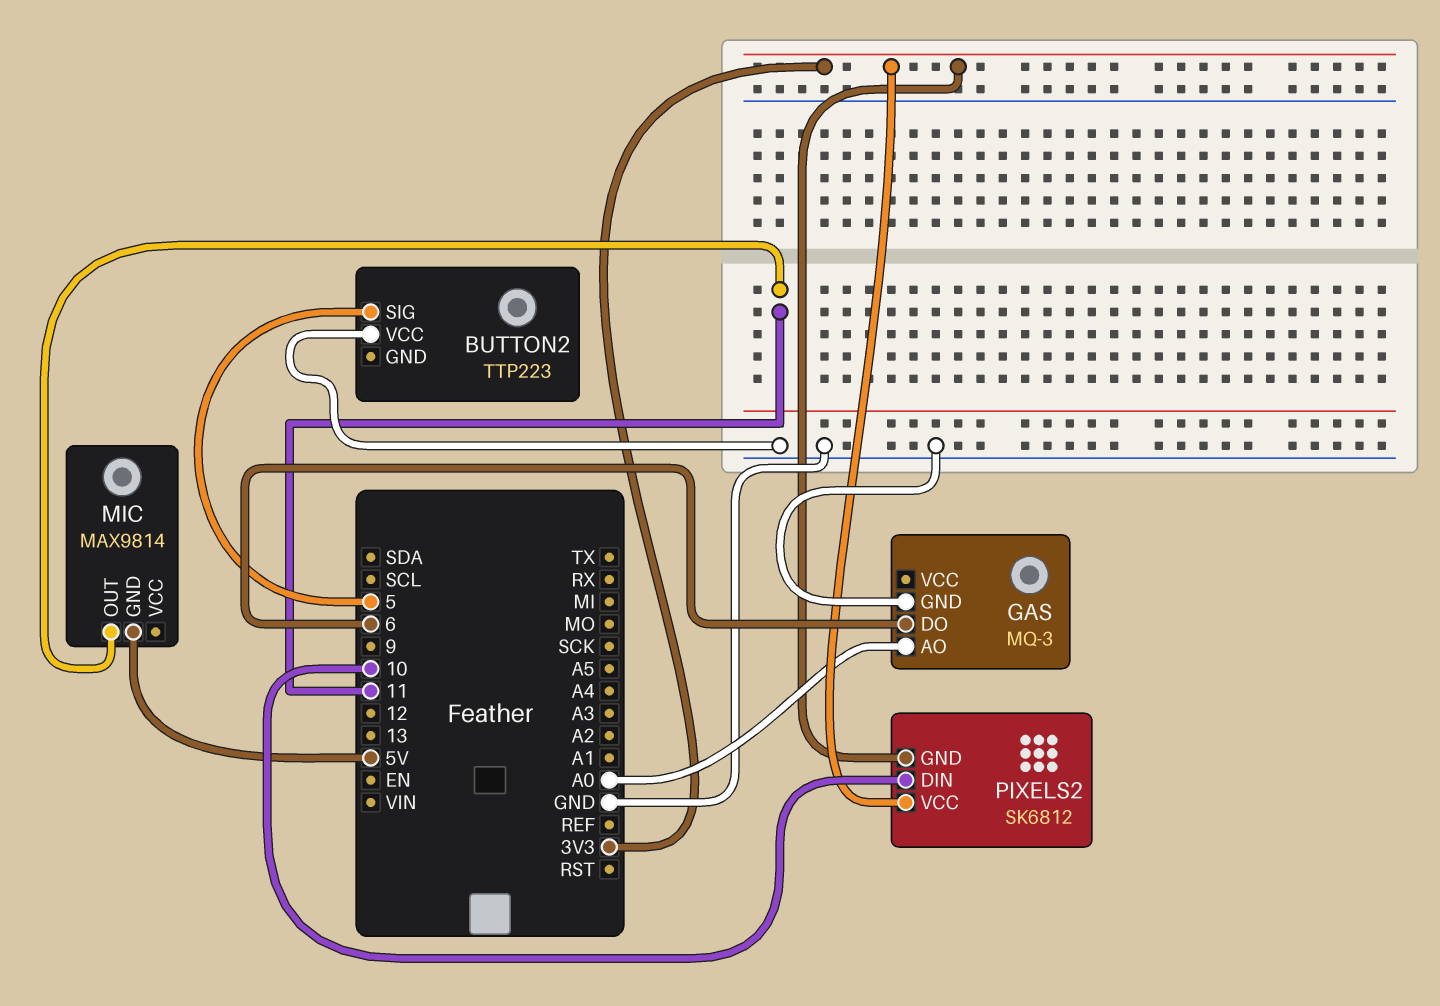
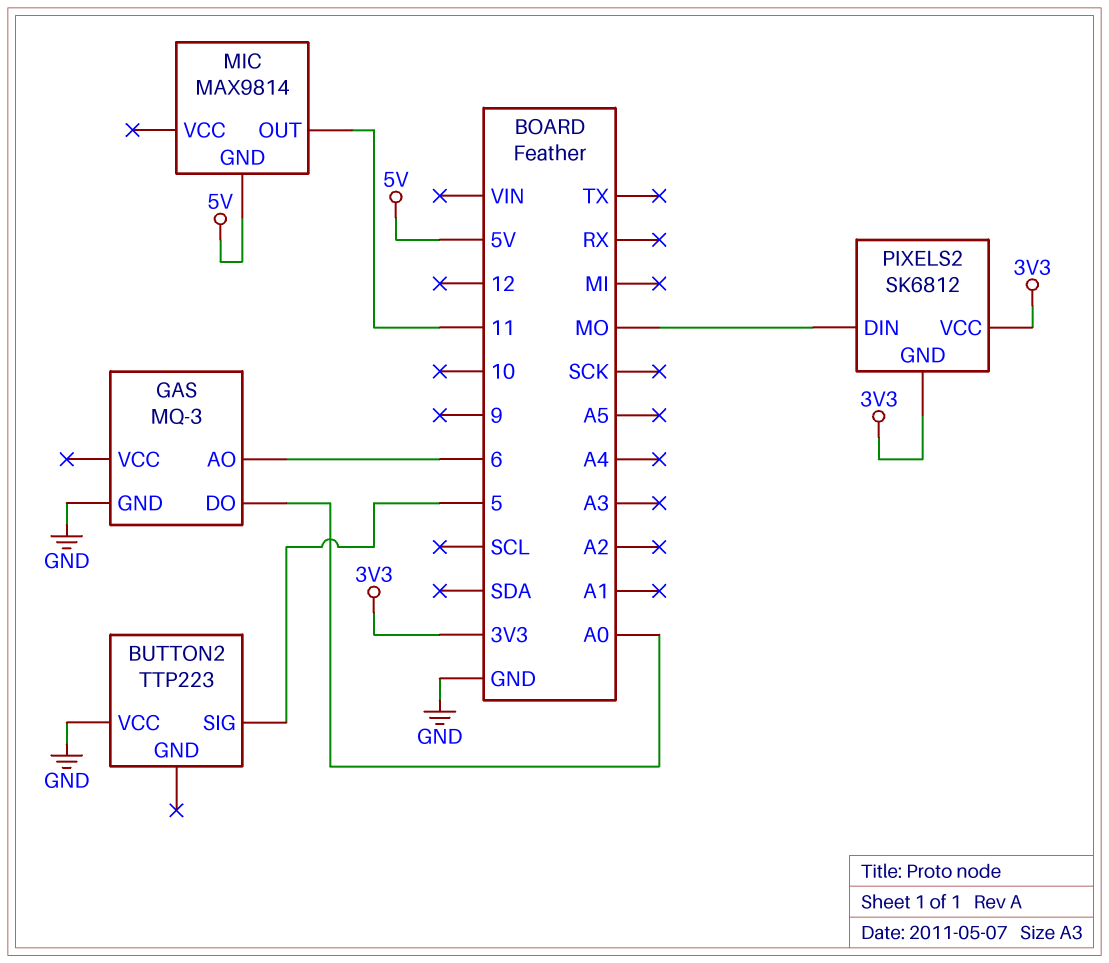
GAS pin AO: A0 -> 6
GAS pin DO: 6 -> A0
PIXELS2 pin DIN: 10 -> MO

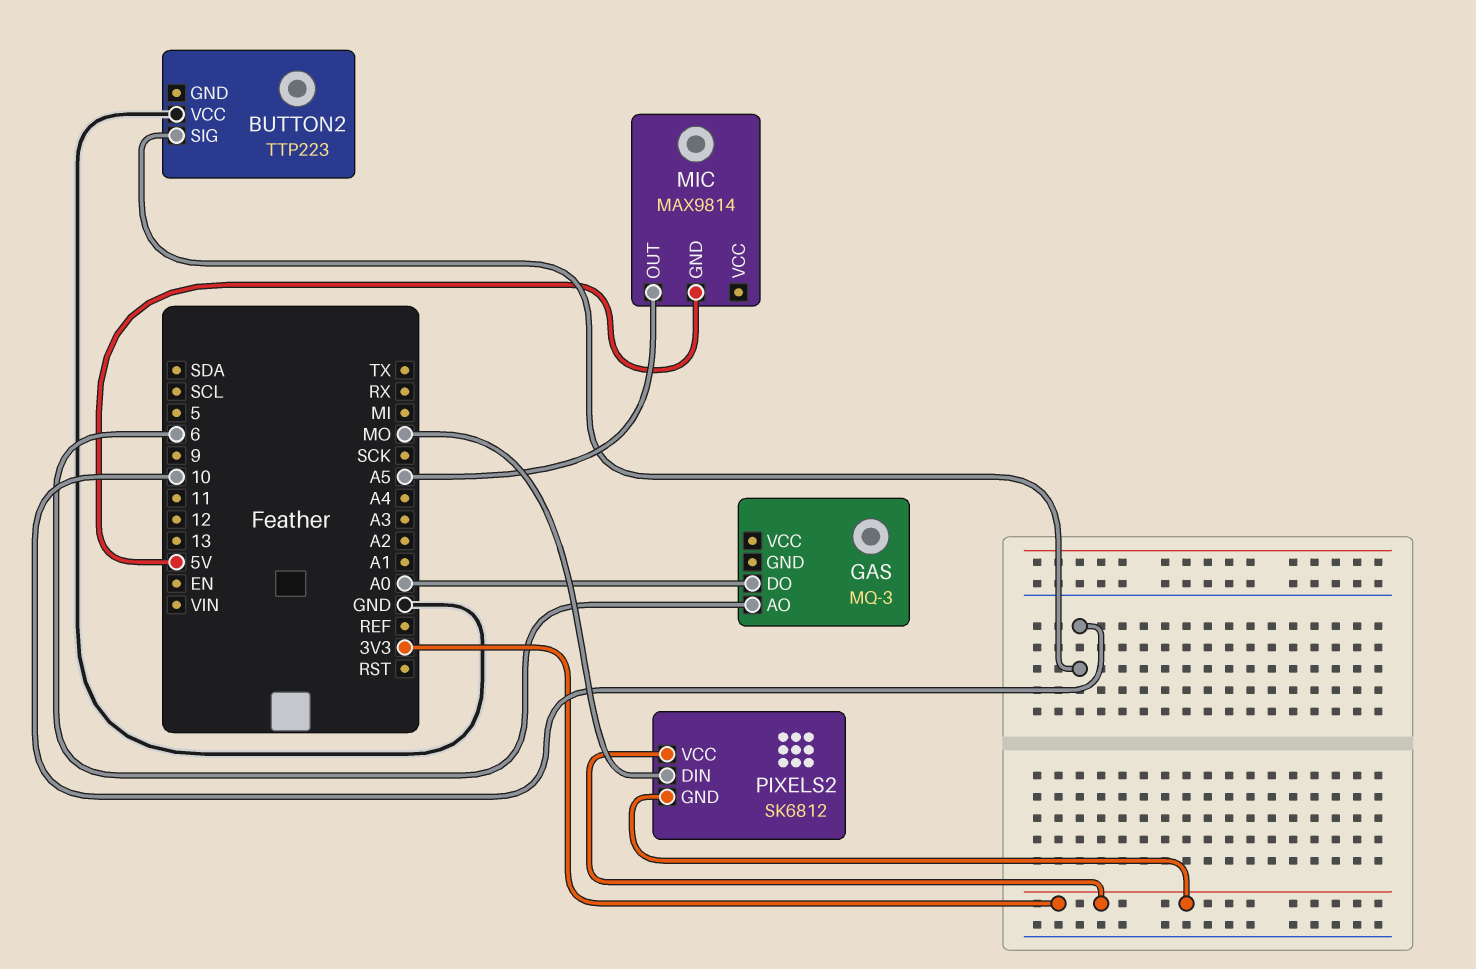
BUTTON2 pin SIG: 5 -> 10
GAS pin GND: GND -> none
MIC pin OUT: 11 -> A5

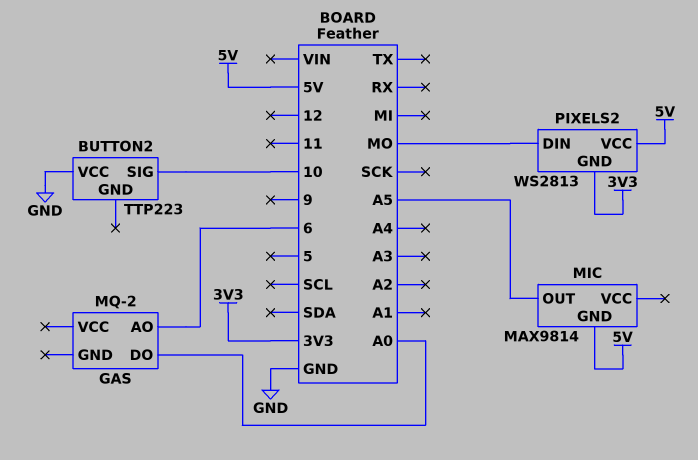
GAS: MQ-3 -> MQ-2
PIXELS2: SK6812 -> WS2813
PIXELS2 pin VCC: 3V3 -> 5V

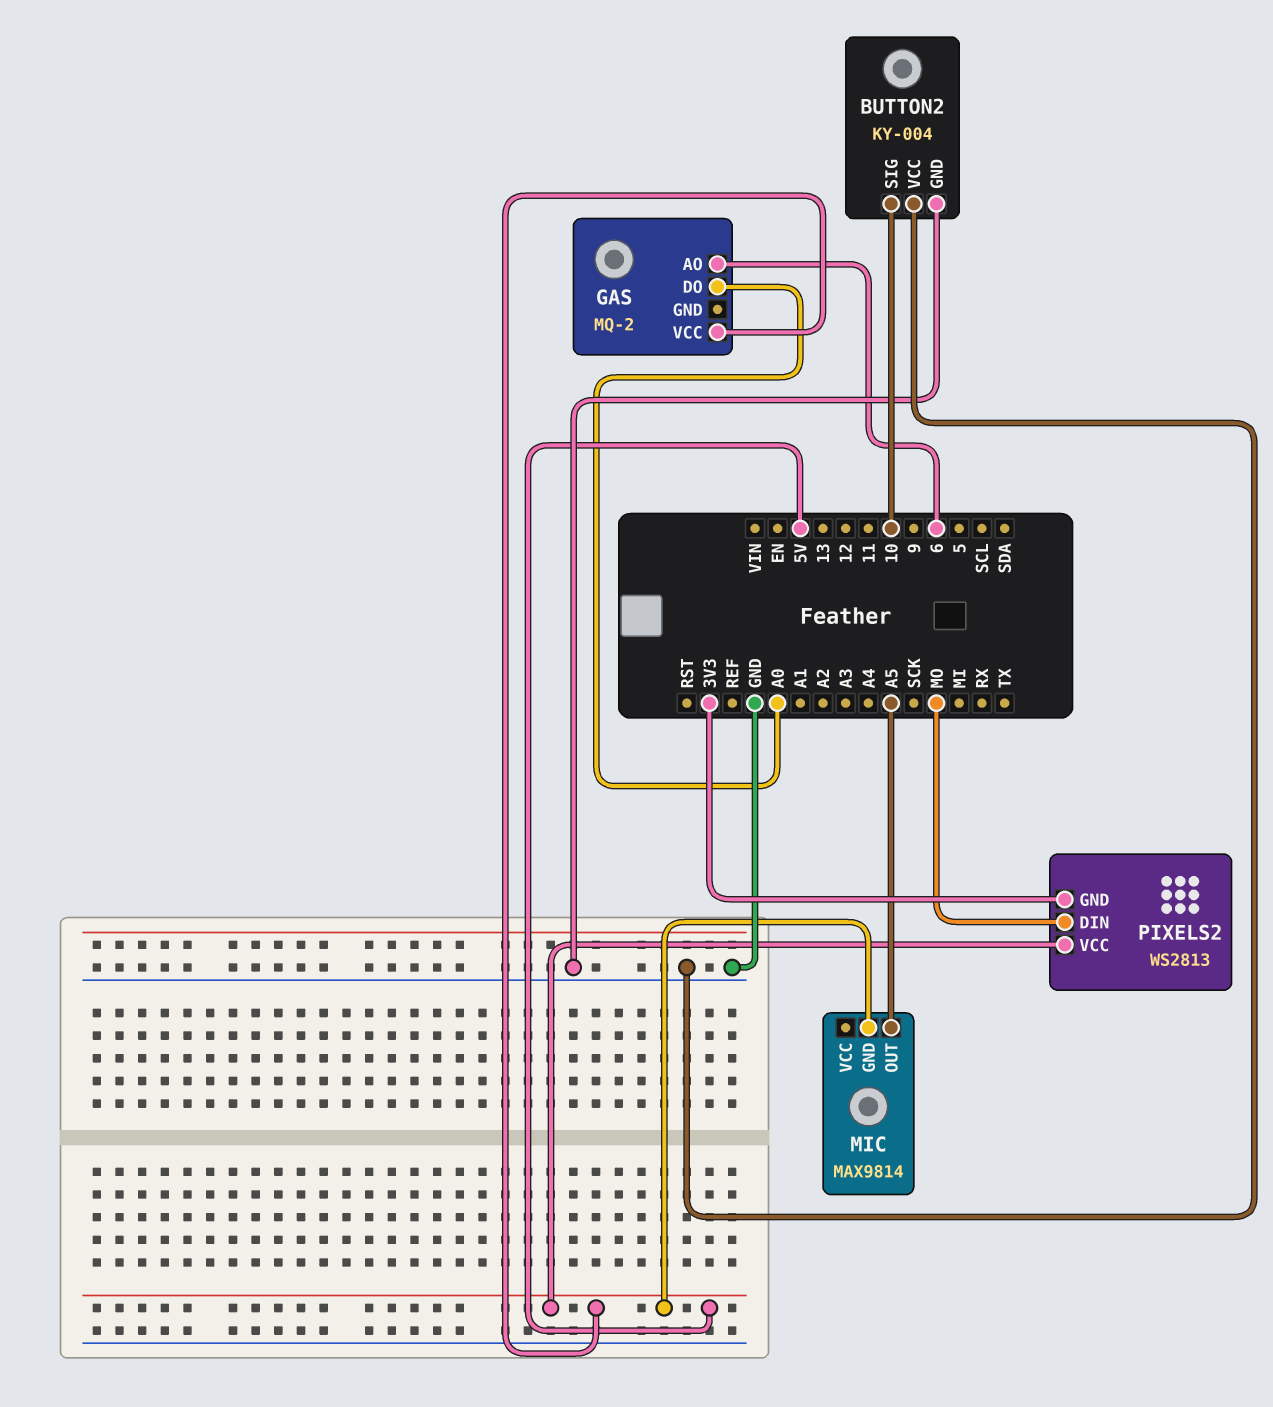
BUTTON2: TTP223 -> KY-004
BUTTON2 pin GND: none -> GND
GAS pin VCC: none -> 5V

